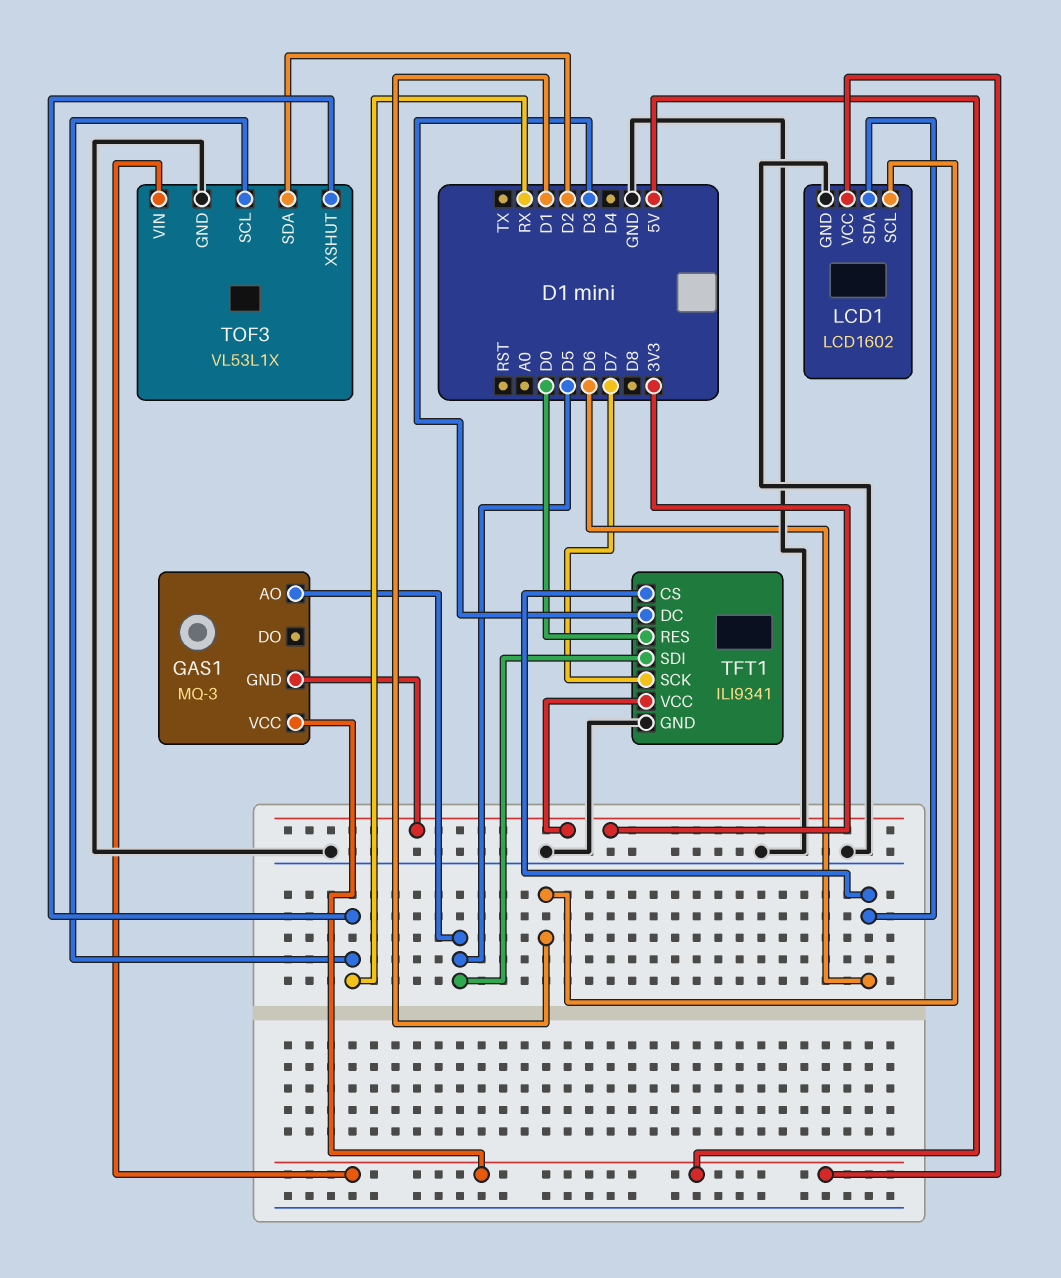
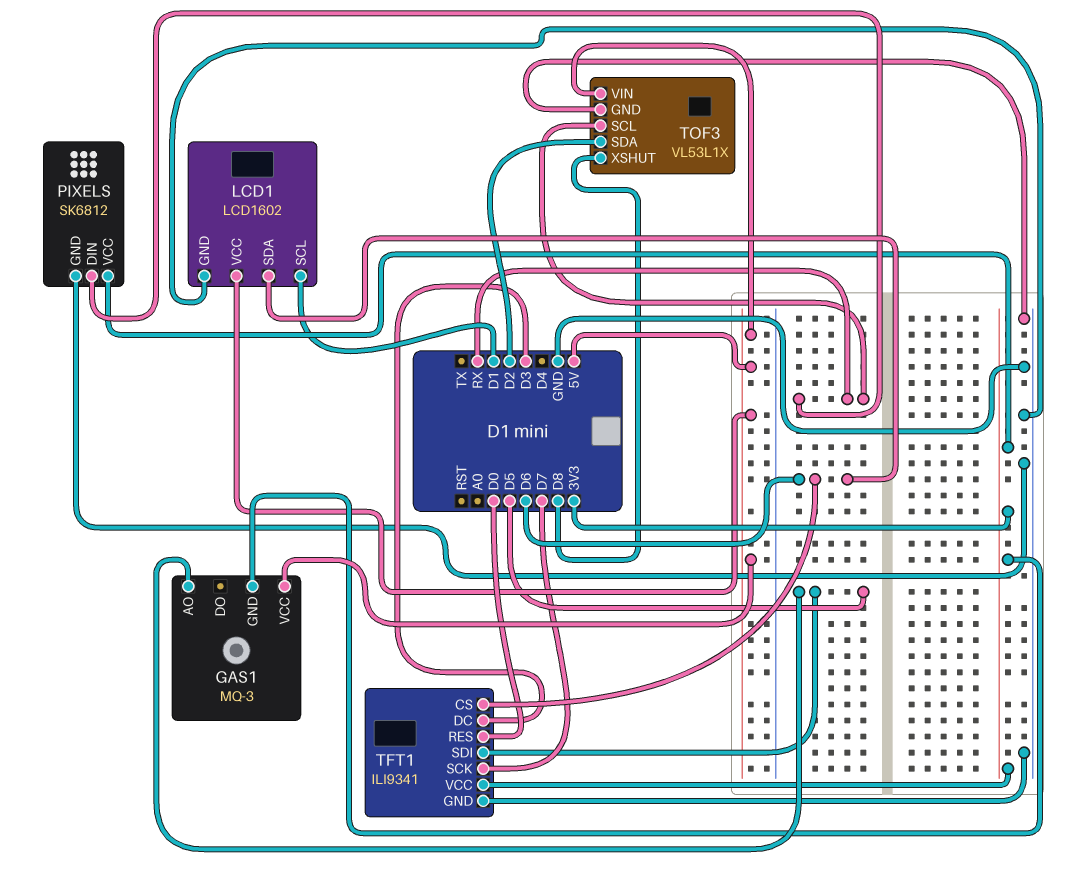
PIXELS: none -> SK6812
PIXELS pin DIN: none -> RX
PIXELS pin GND: none -> GND
PIXELS pin VCC: none -> 3V3
TOF3 pin XSHUT: RX -> D8

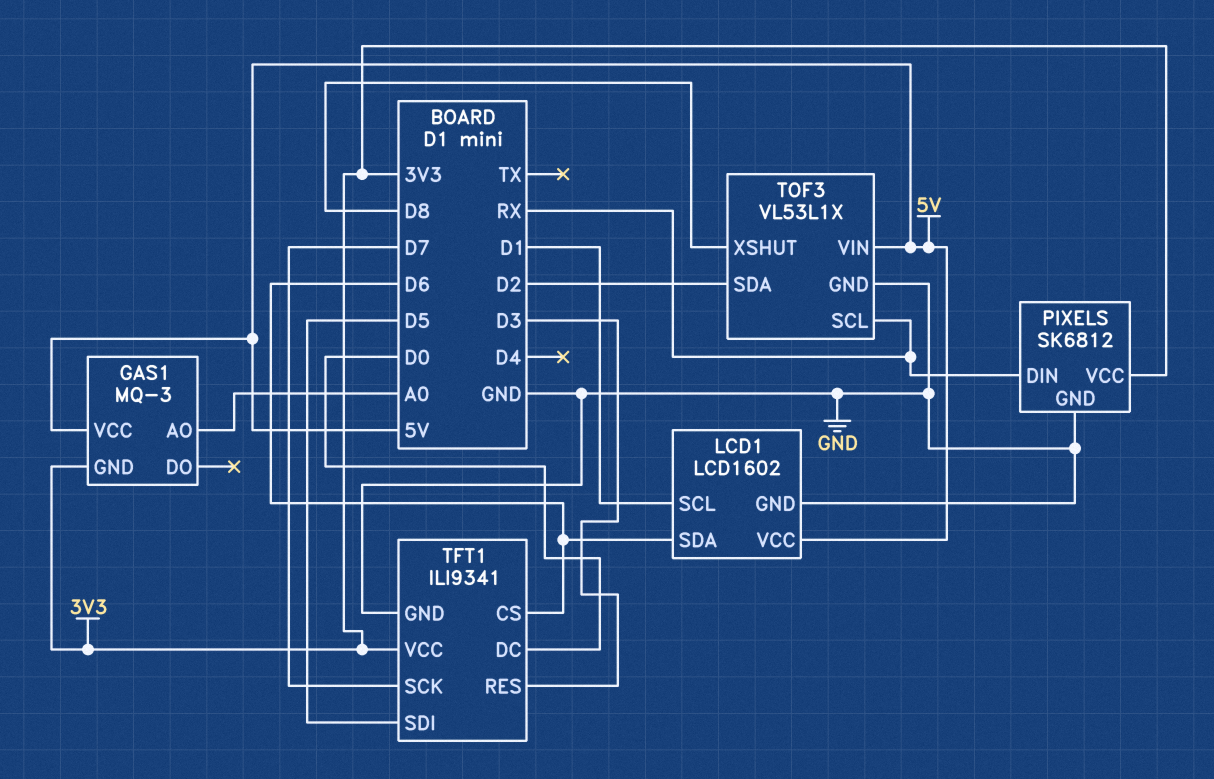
GAS1 pin AO: D5 -> A0
TFT1 pin DC: D3 -> D0
TFT1 pin RES: D0 -> D3

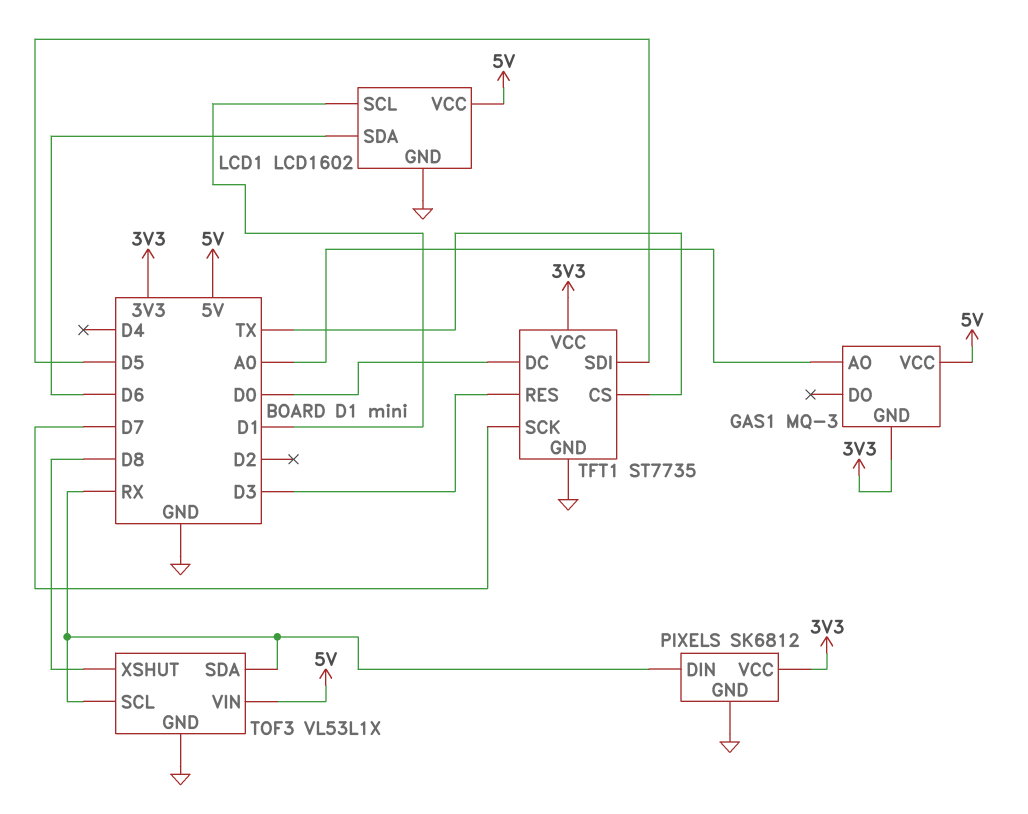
TFT1: ILI9341 -> ST7735
TFT1 pin CS: D6 -> TX
TOF3 pin SDA: D2 -> RX

